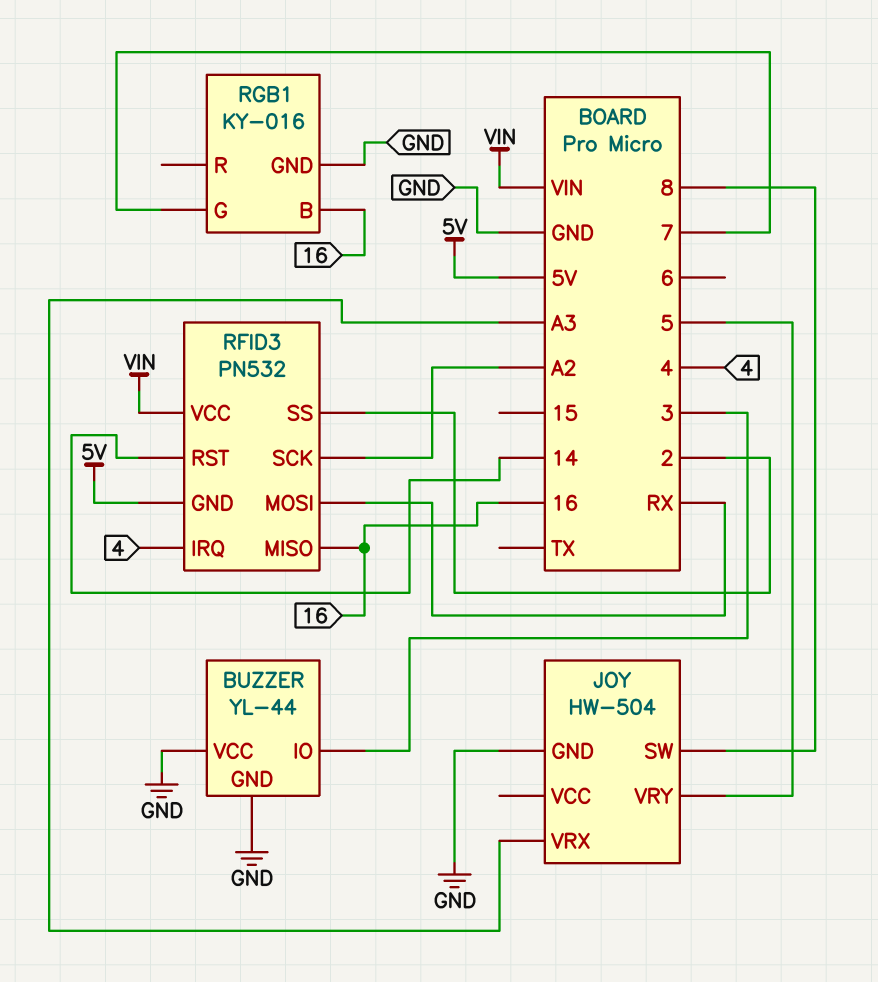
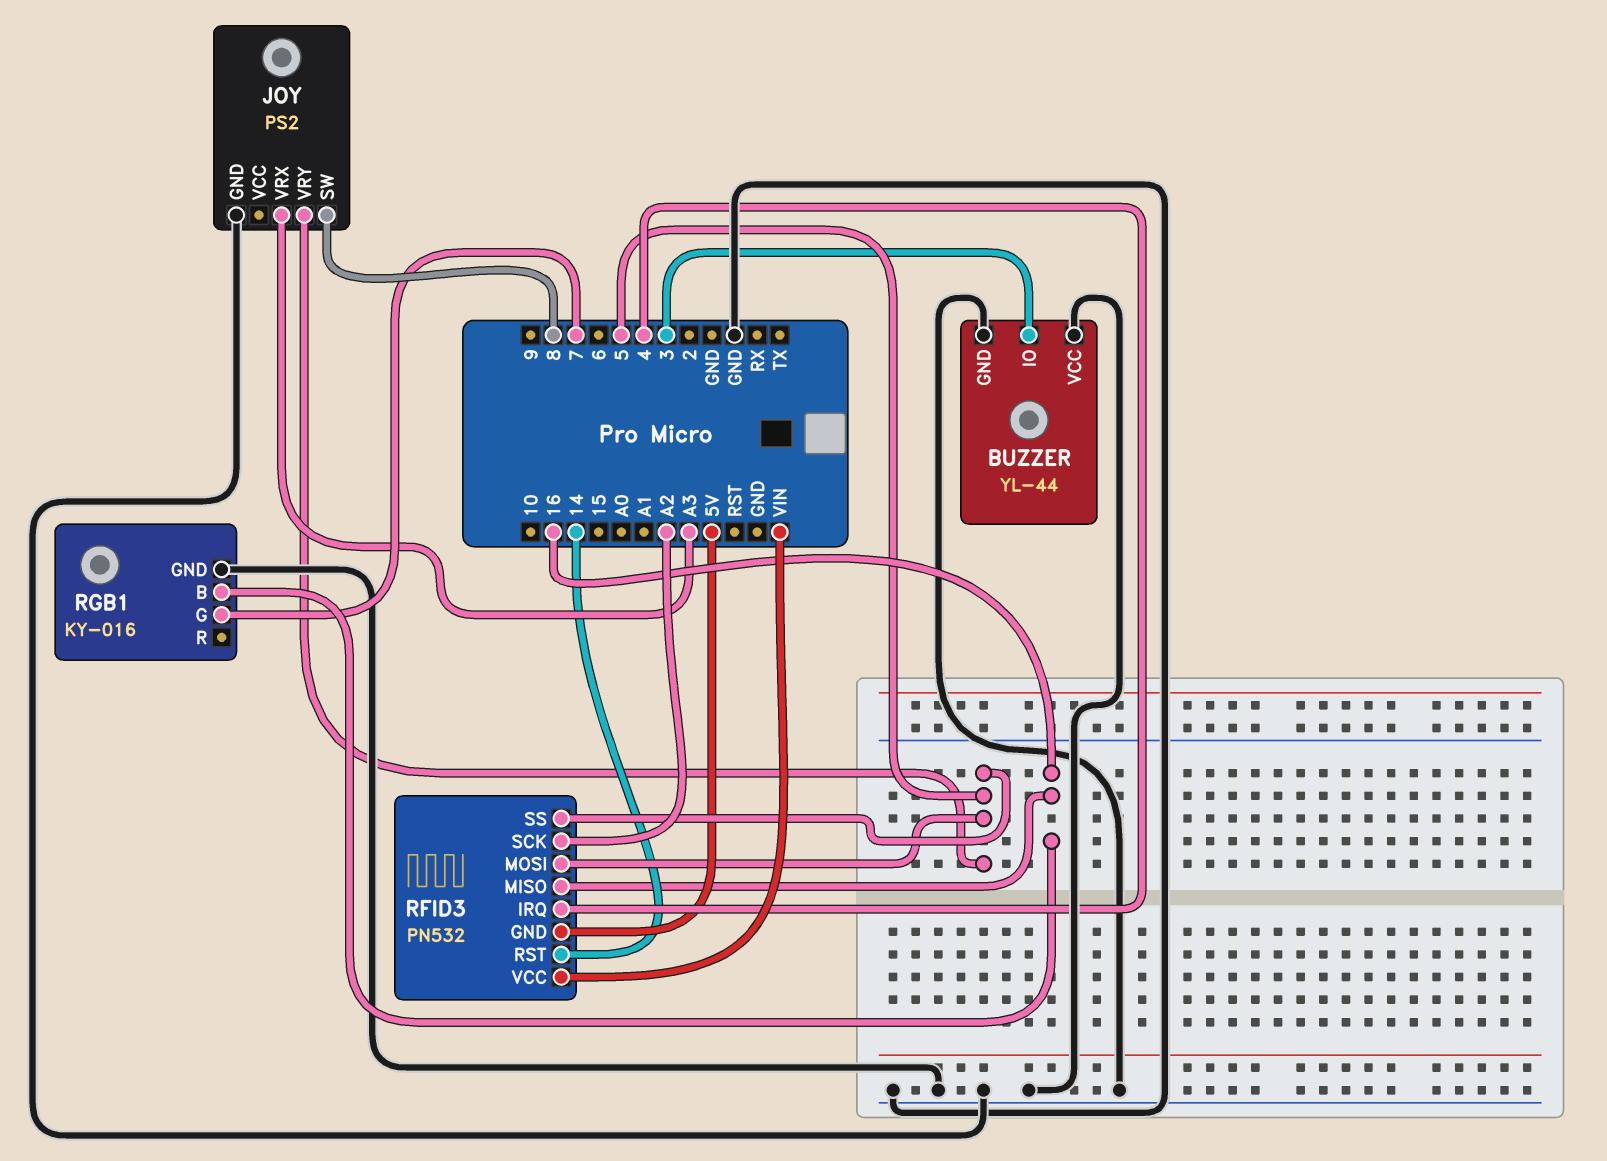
JOY: HW-504 -> PS2
RFID3 pin MOSI: RX -> 5
RFID3 pin SS: 2 -> 5

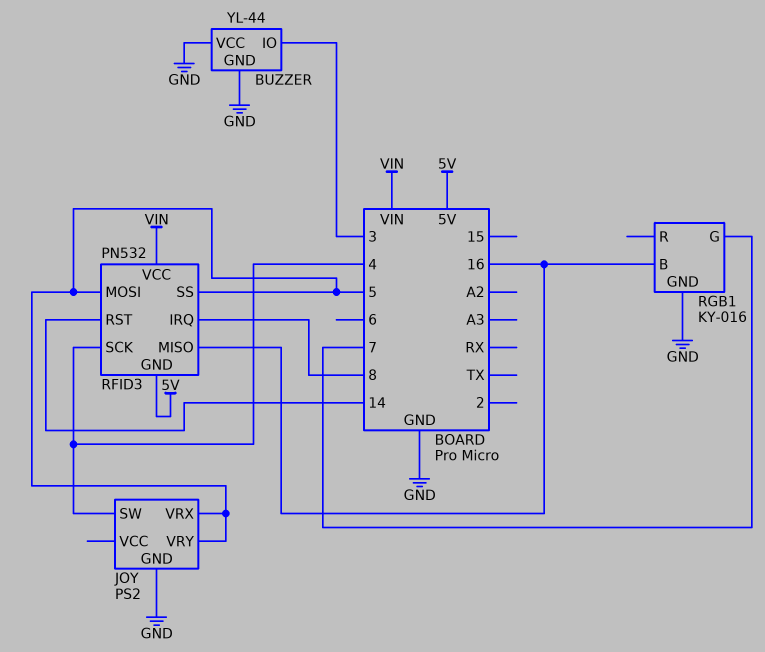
JOY pin SW: 8 -> 4
JOY pin VRX: A3 -> 5
RFID3 pin IRQ: 4 -> 8
RFID3 pin SCK: A2 -> 4

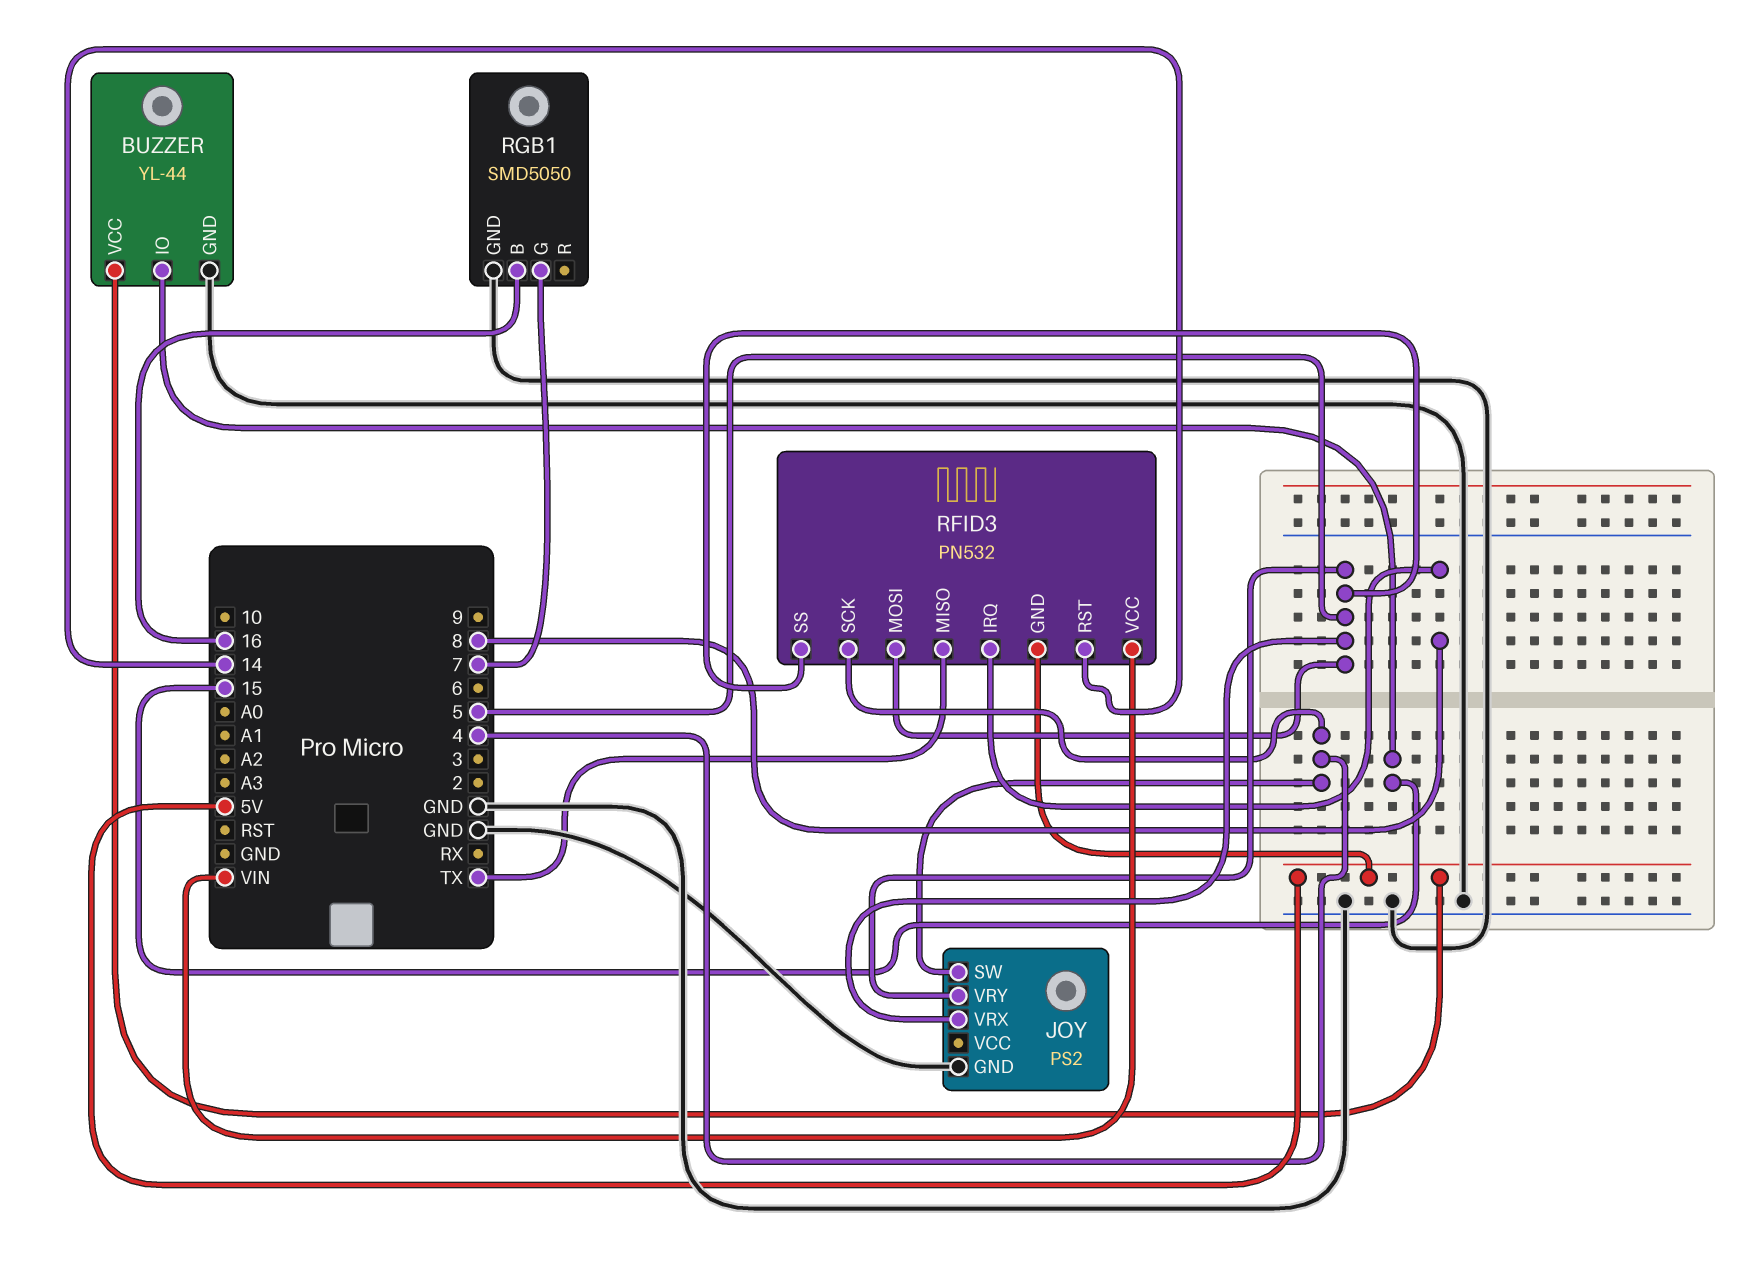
BUZZER pin IO: 3 -> 15
BUZZER pin VCC: GND -> 5V
RFID3 pin MISO: 16 -> TX
RGB1: KY-016 -> SMD5050

